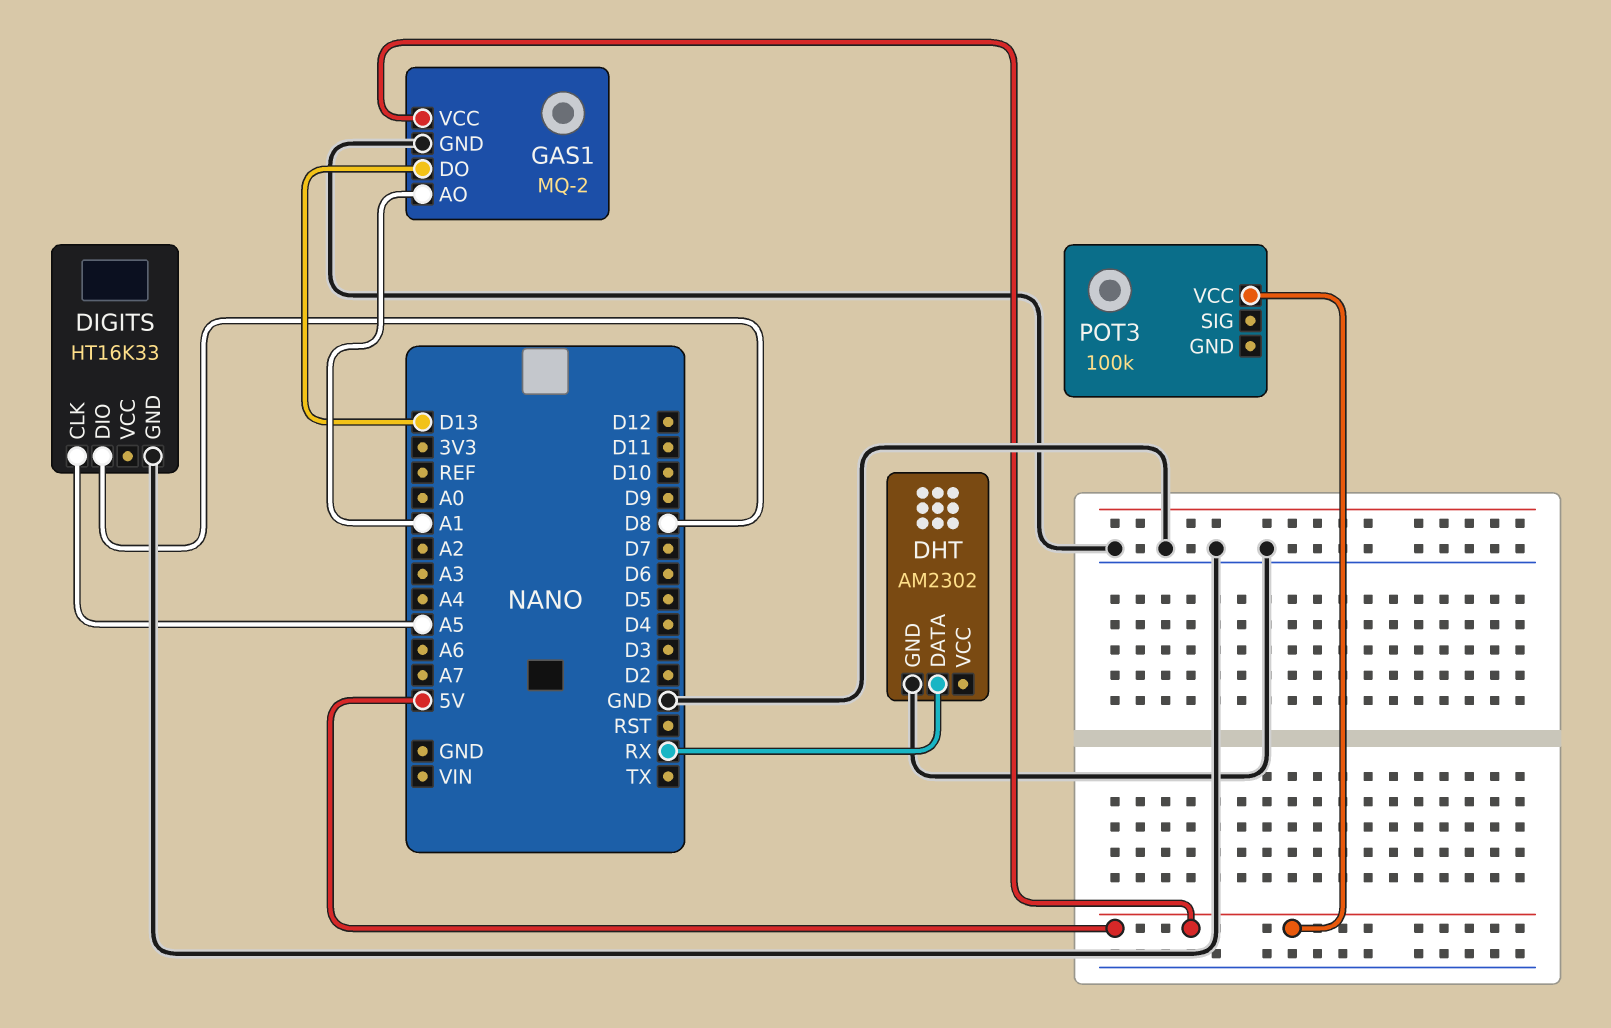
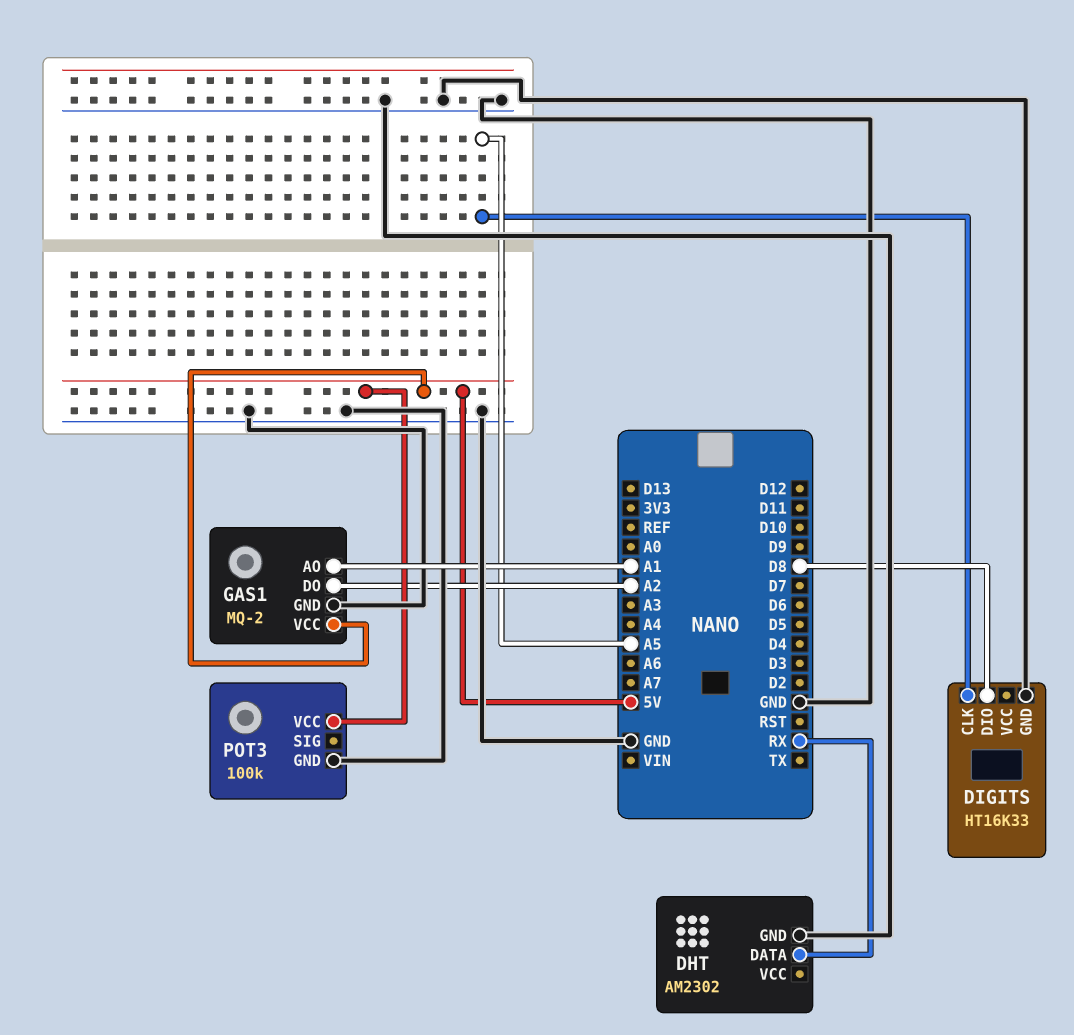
GAS1 pin DO: D13 -> A2
POT3 pin GND: none -> GND

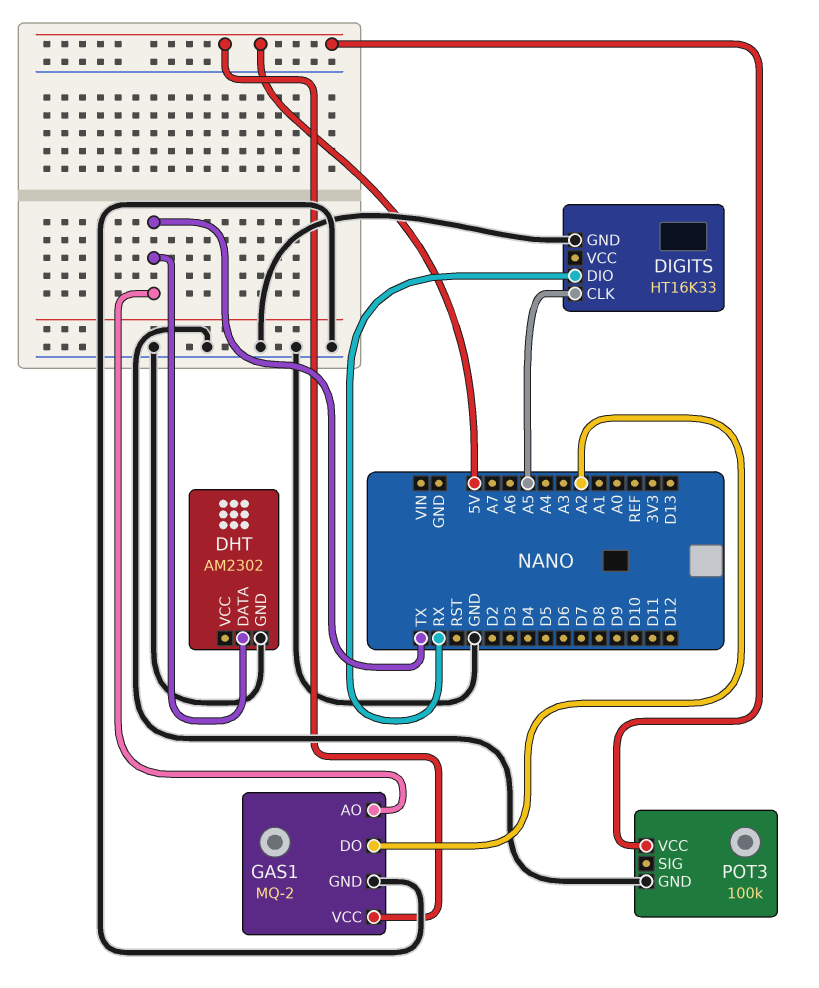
DHT pin DATA: RX -> TX
DIGITS pin DIO: D8 -> RX
GAS1 pin AO: A1 -> TX

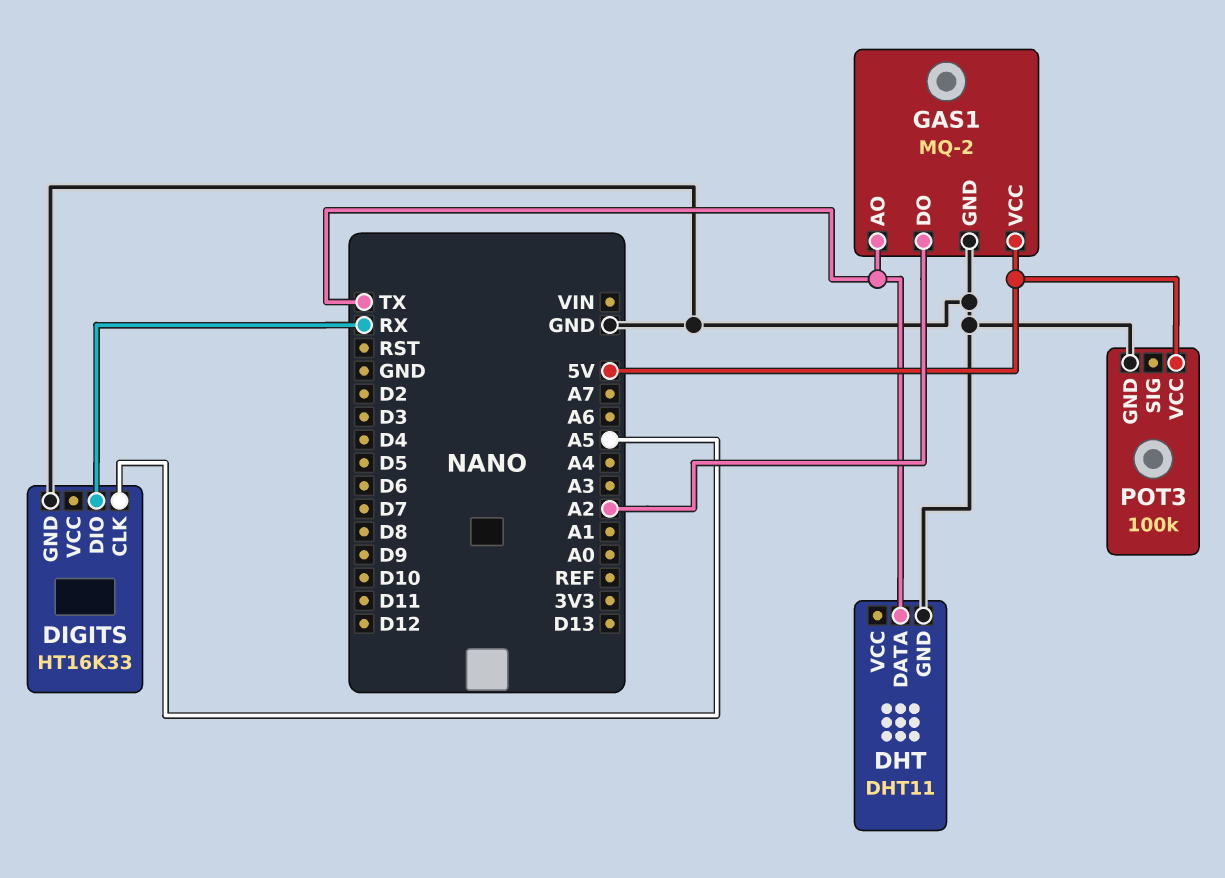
DHT: AM2302 -> DHT11

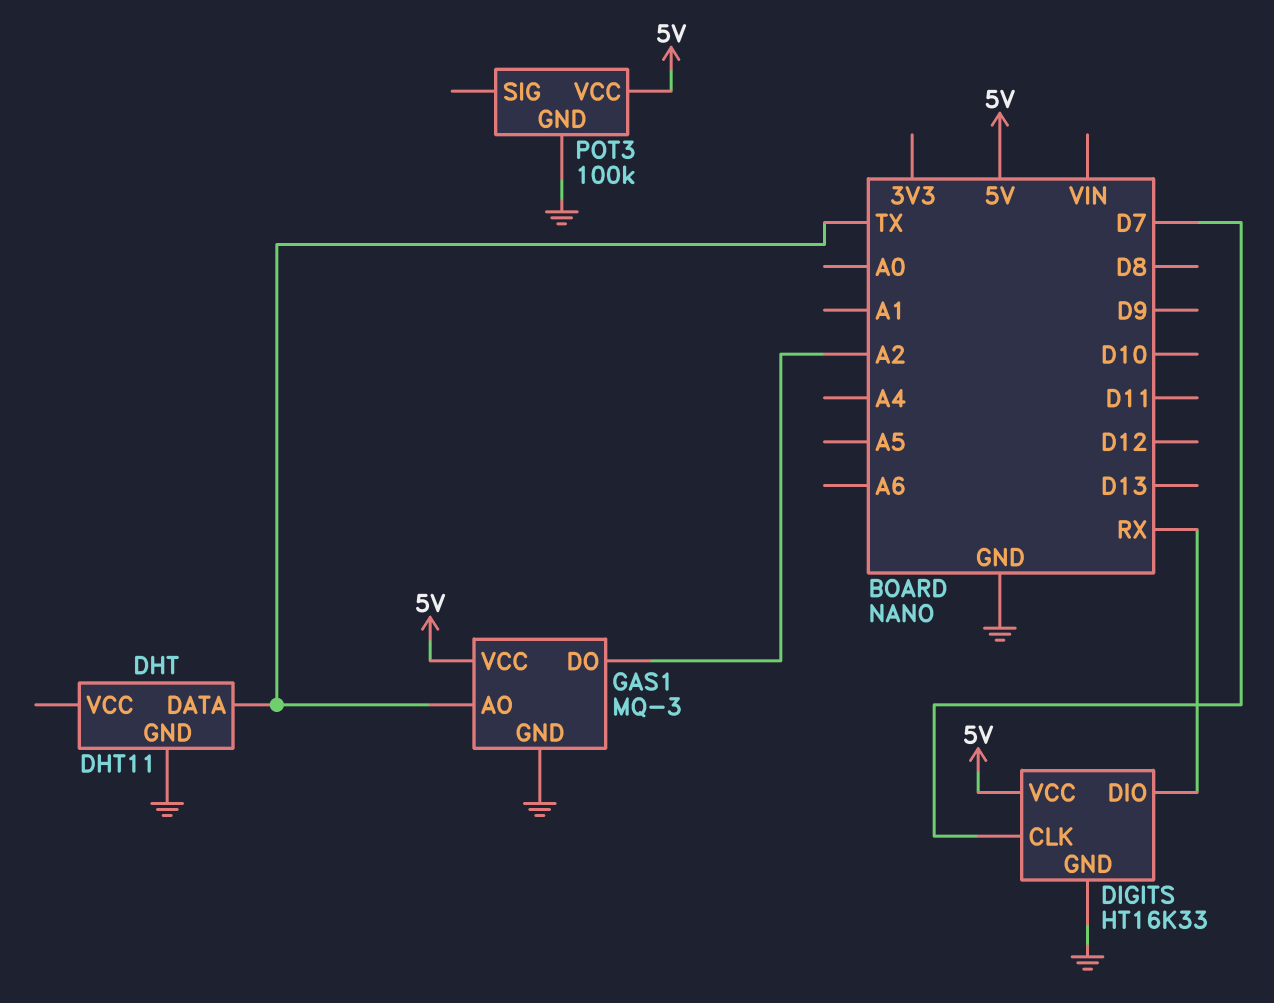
DIGITS pin CLK: A5 -> D7
DIGITS pin VCC: none -> 5V
GAS1: MQ-2 -> MQ-3

